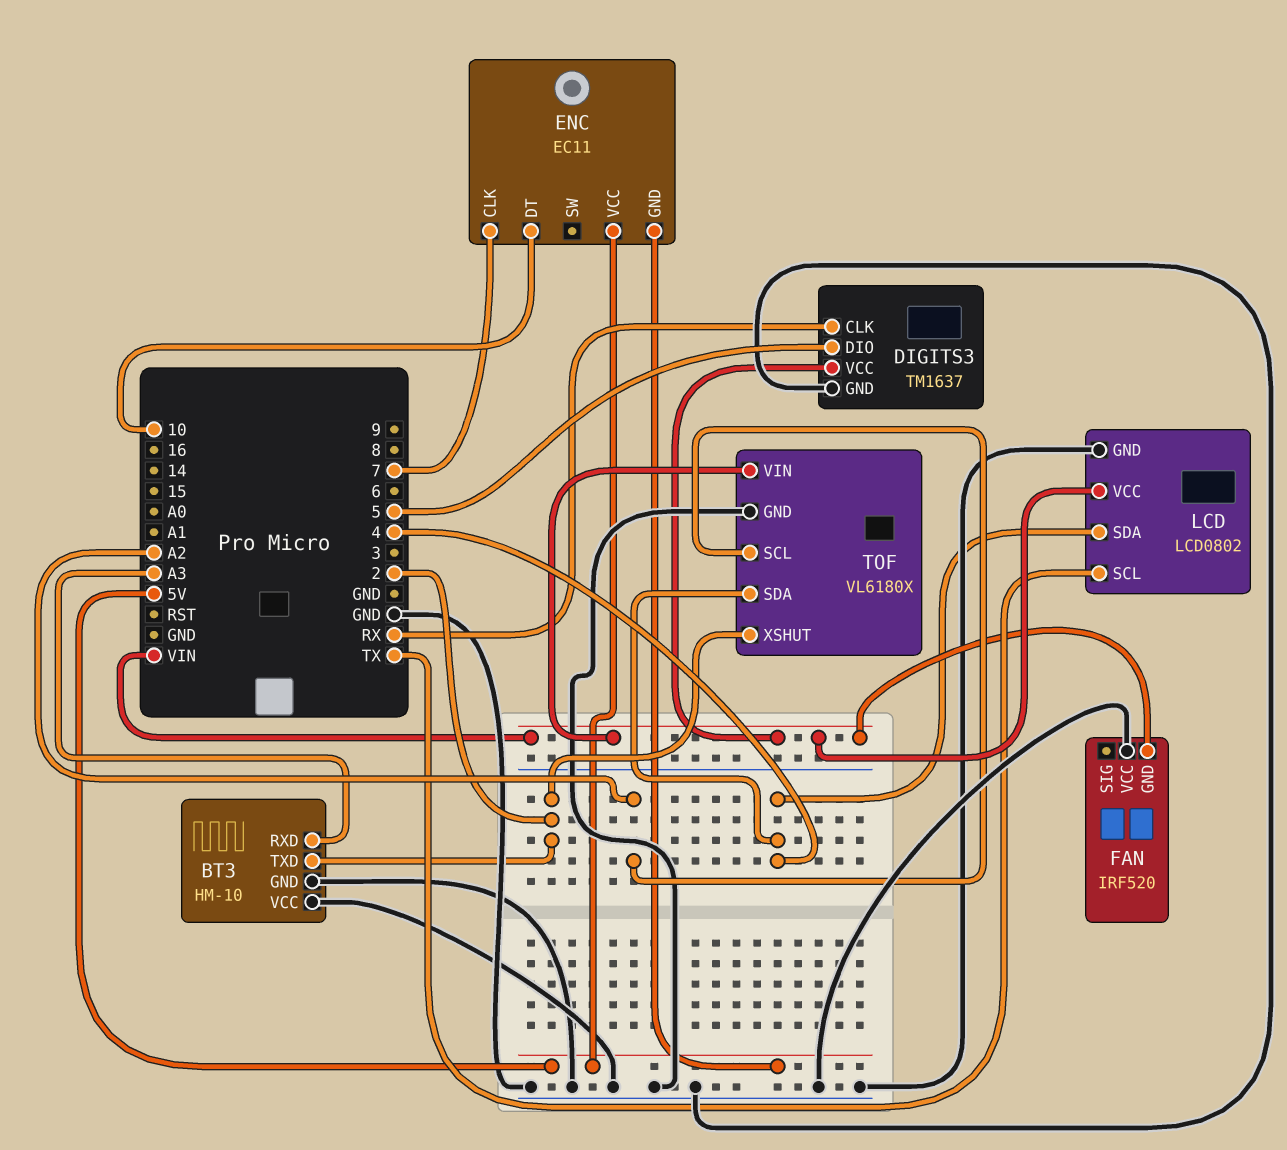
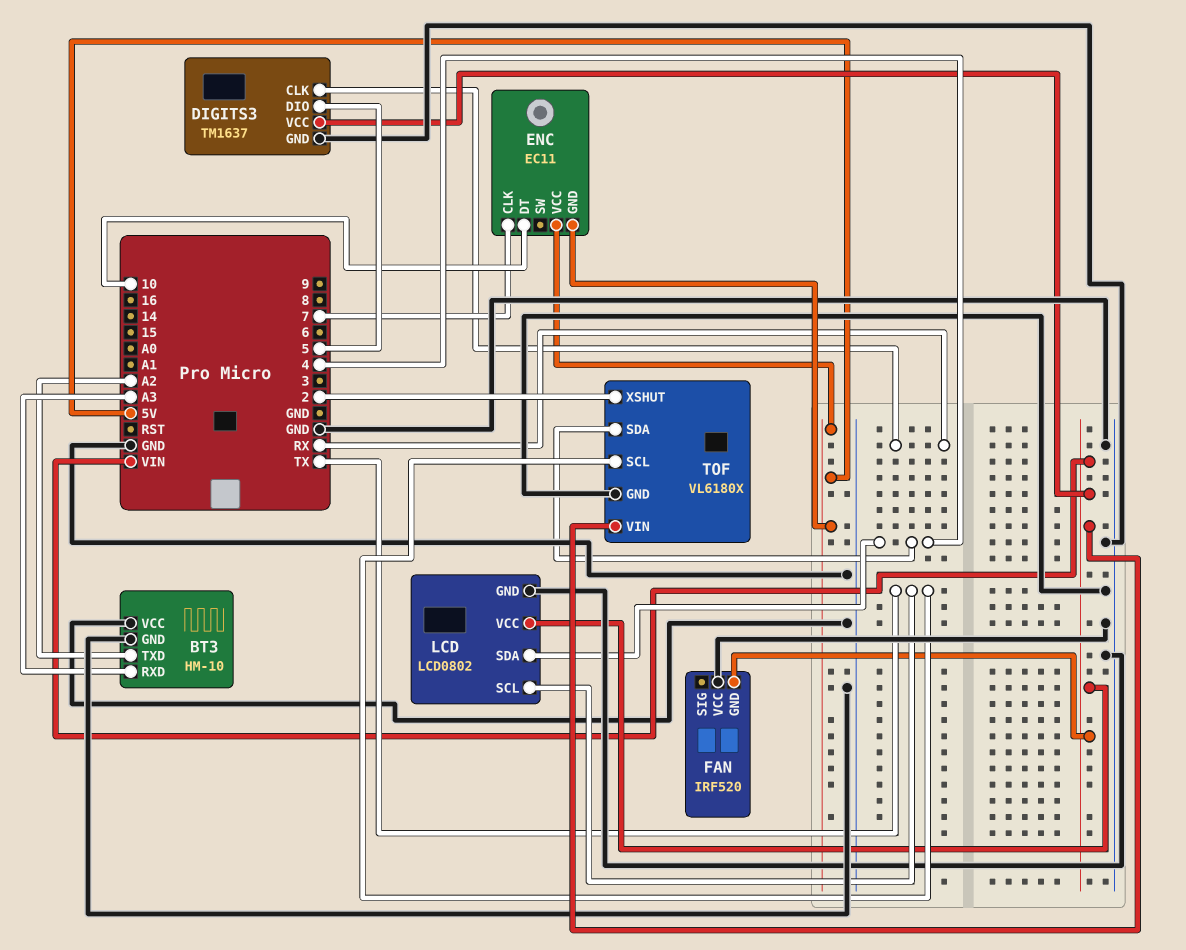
BT3 pin TXD: 2 -> A2
TOF pin SCL: A2 -> TX

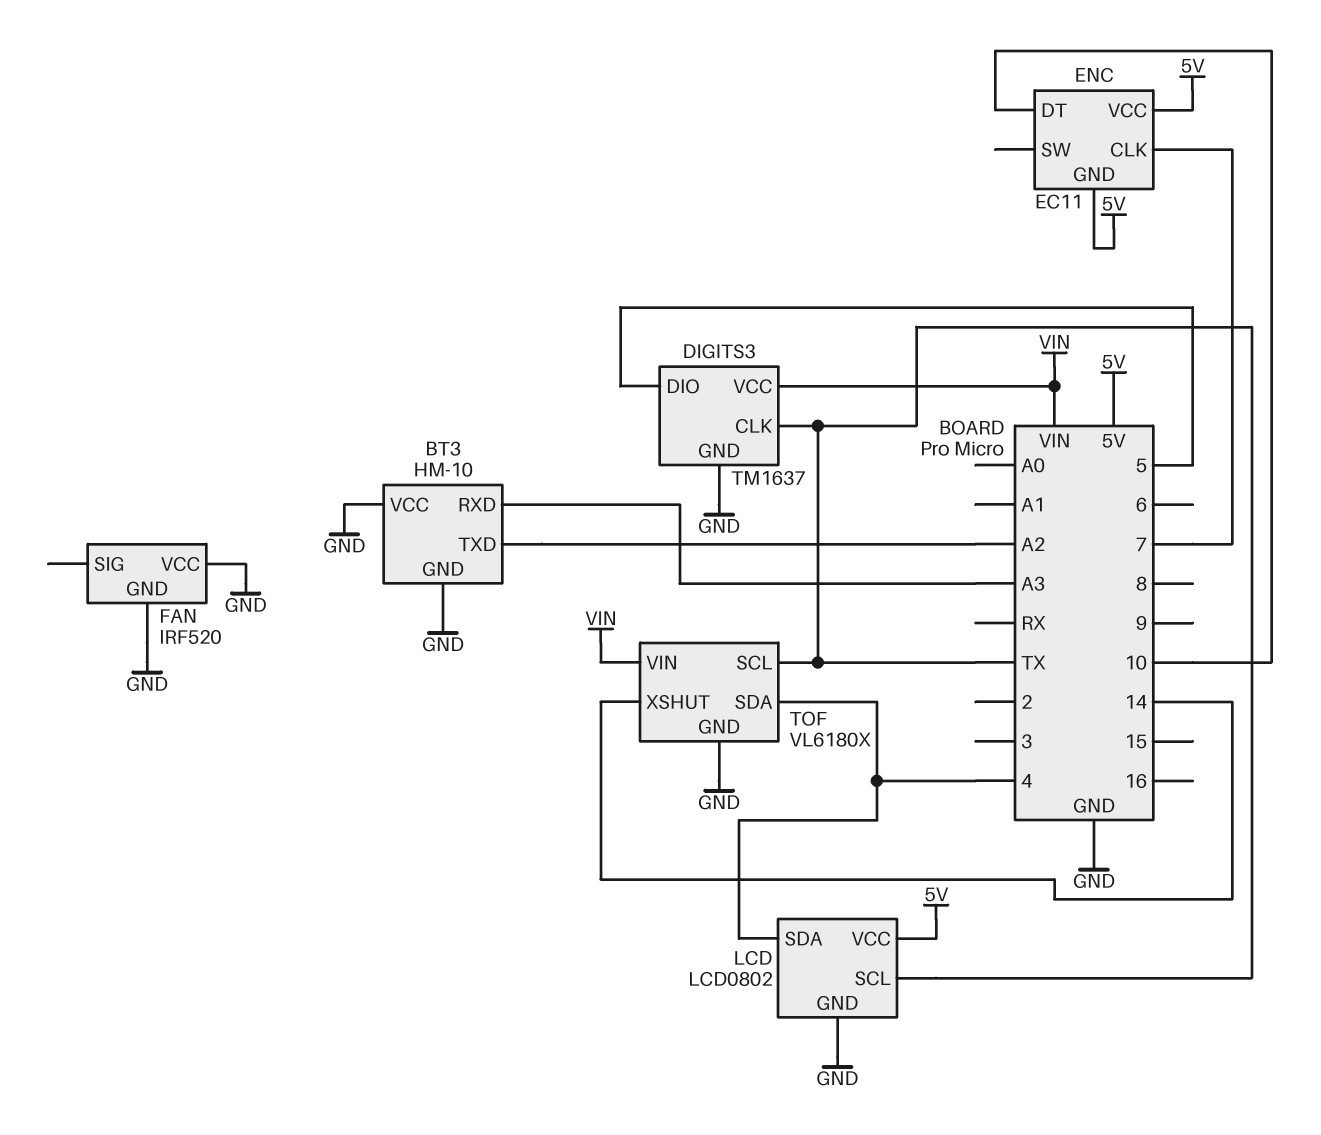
DIGITS3 pin CLK: RX -> TX
FAN pin GND: VIN -> GND
LCD pin VCC: VIN -> 5V
TOF pin XSHUT: 2 -> 14

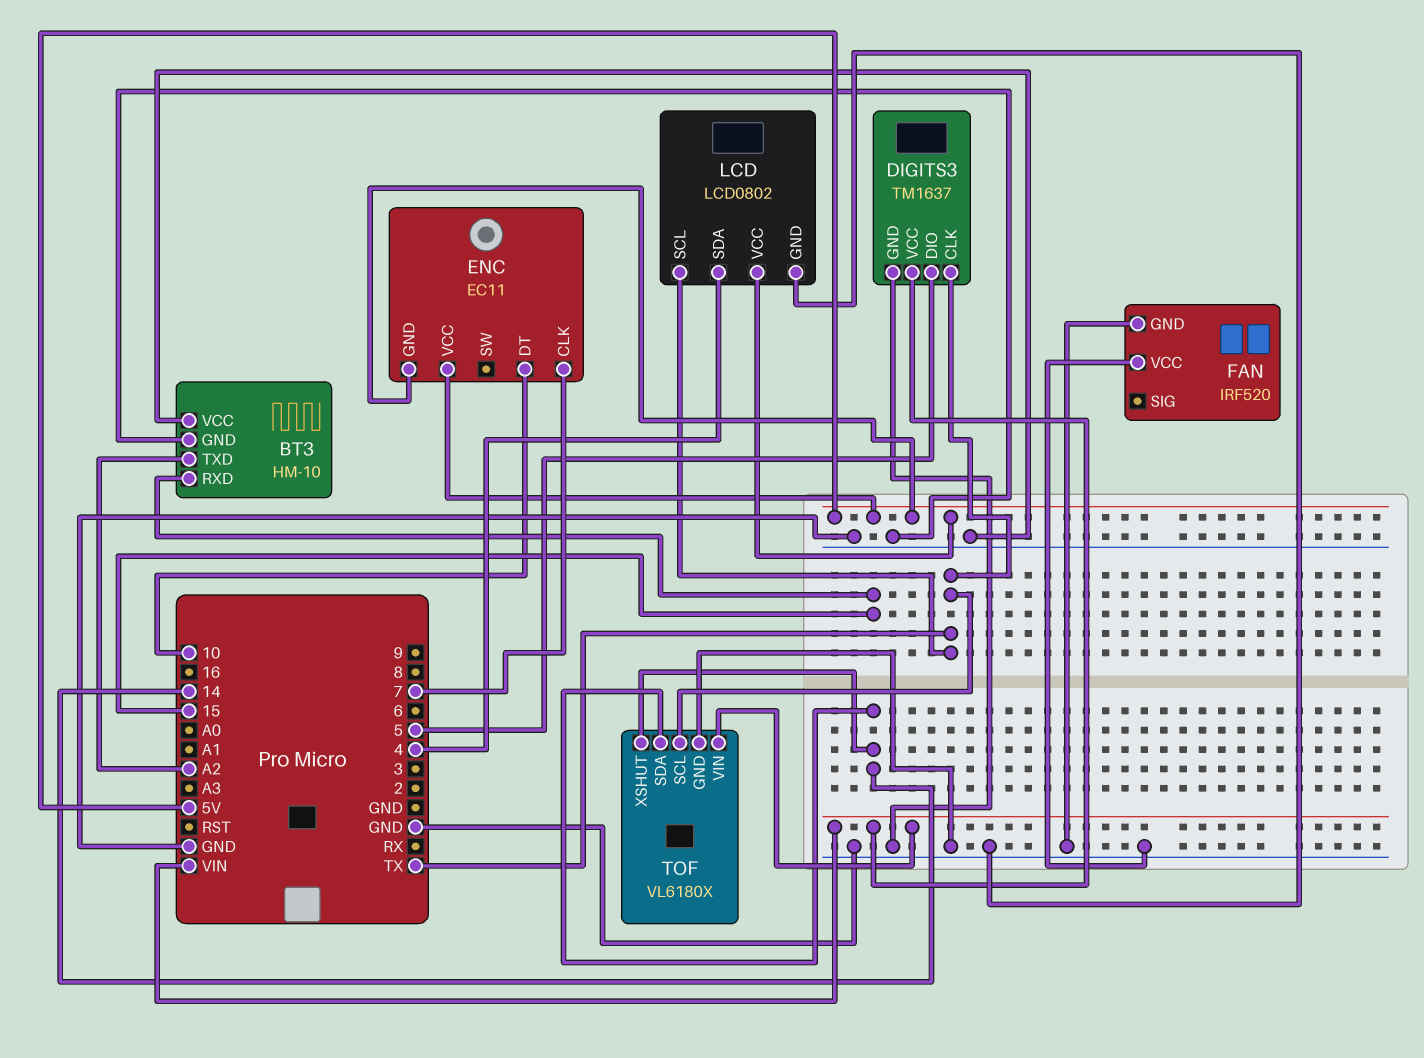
BT3 pin RXD: A3 -> 15
TOF pin SDA: 4 -> 14

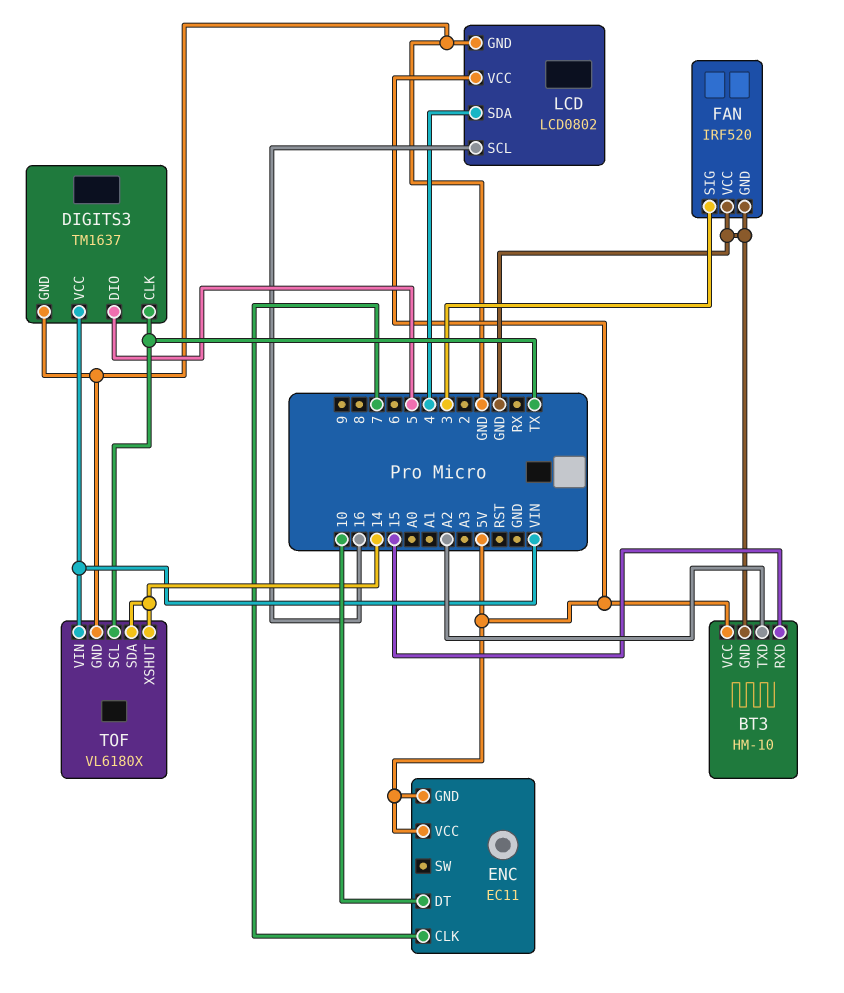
BT3 pin VCC: GND -> 5V
FAN pin SIG: none -> 3
LCD pin SCL: TX -> 16

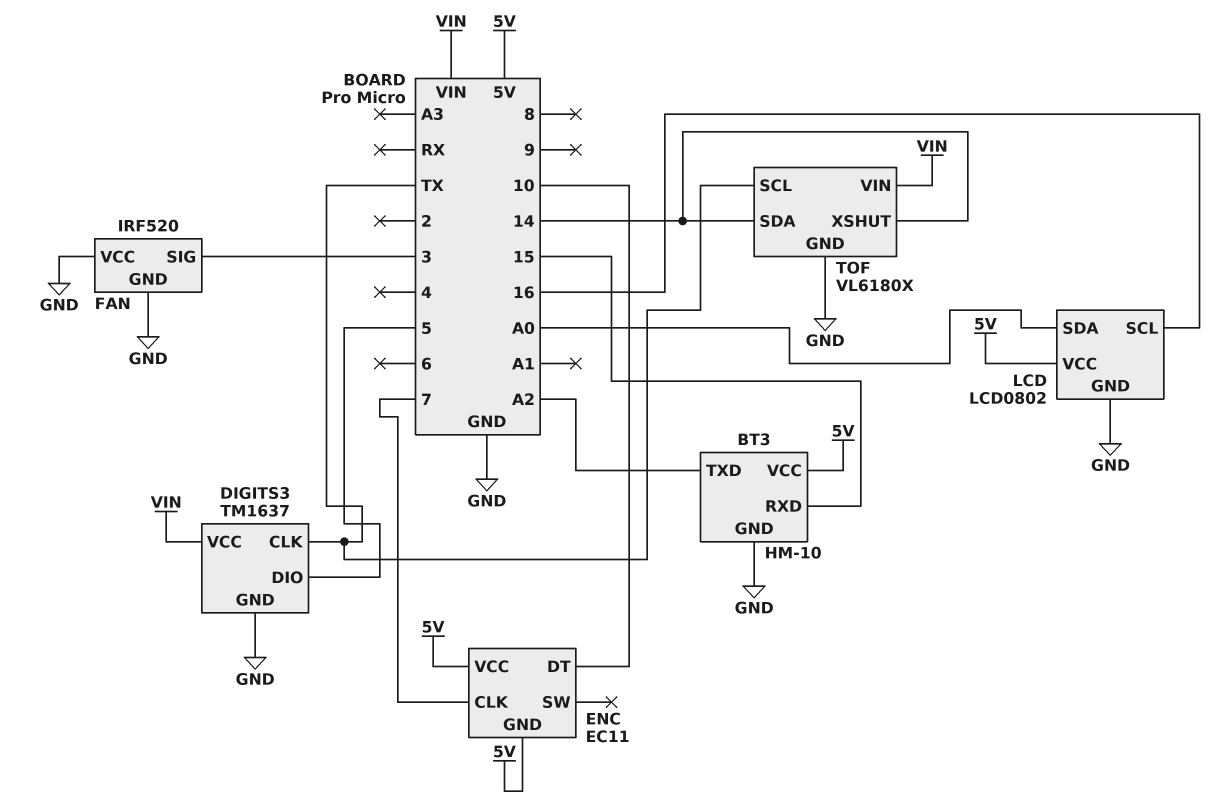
LCD pin SDA: 4 -> A0

